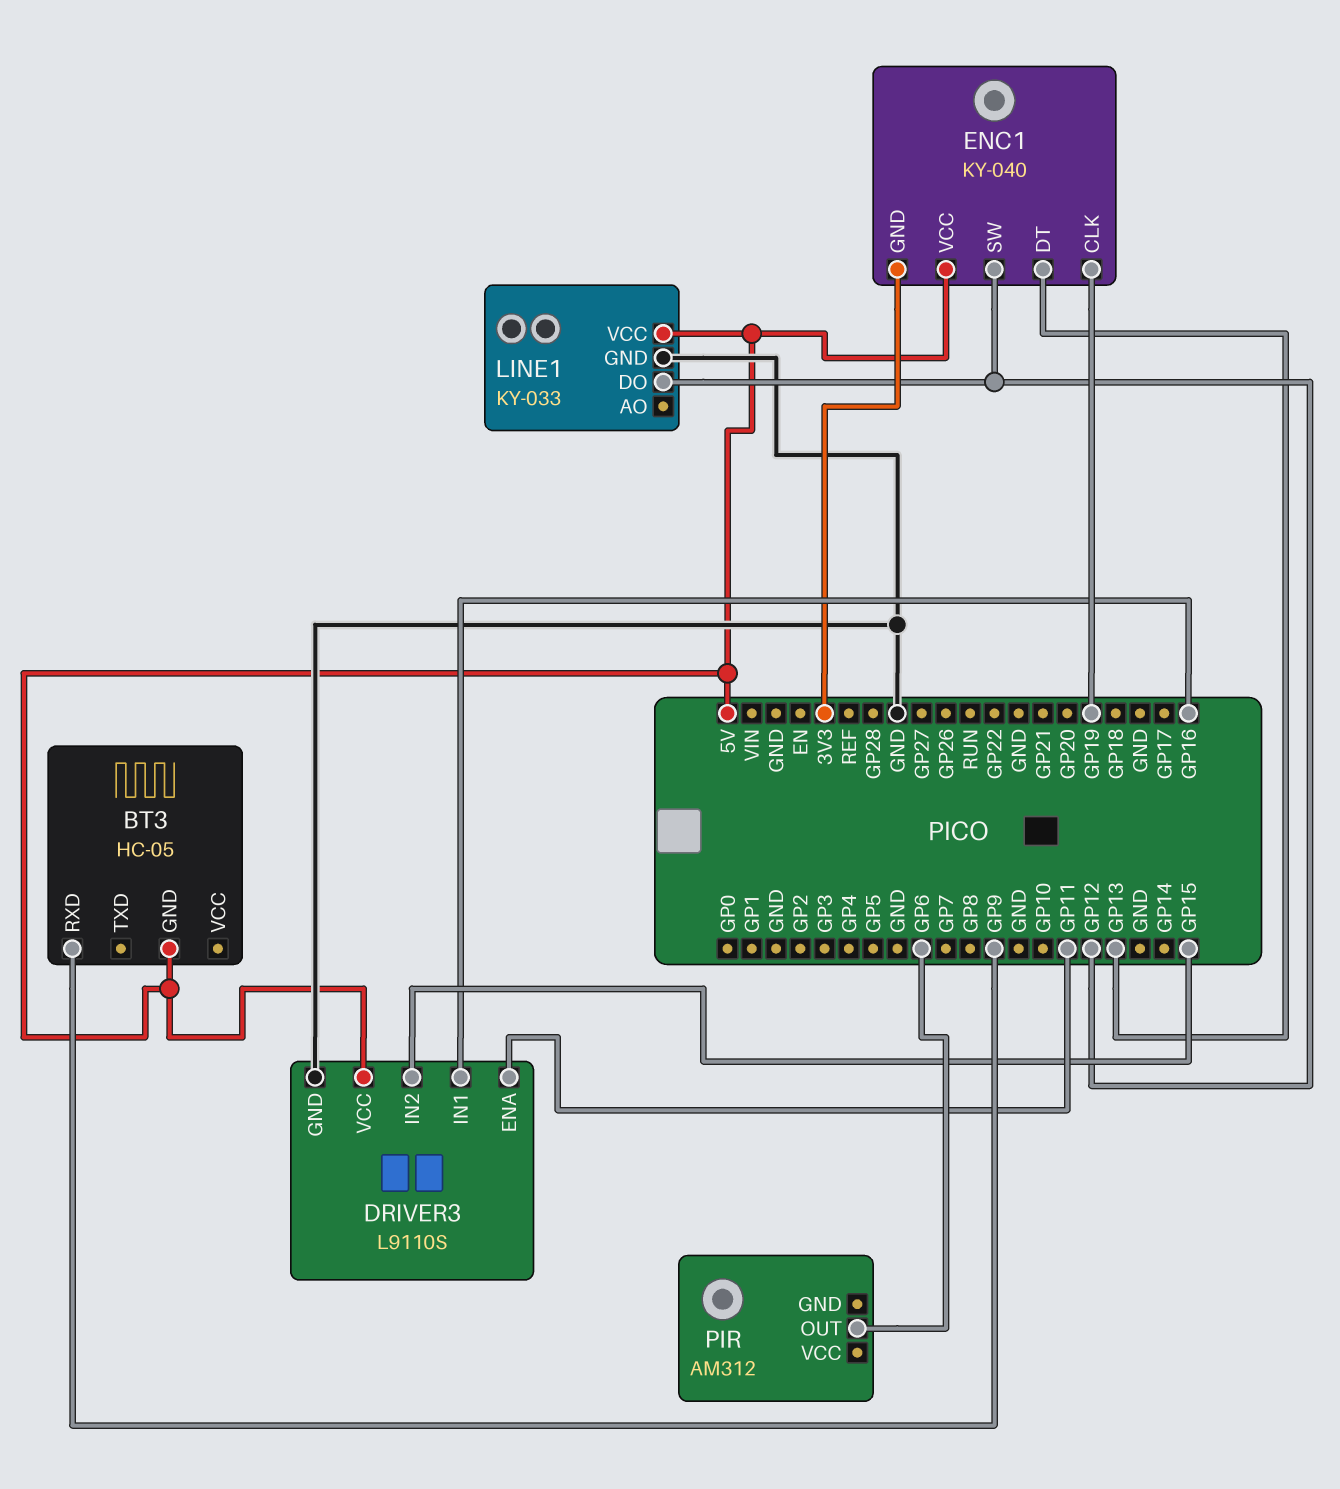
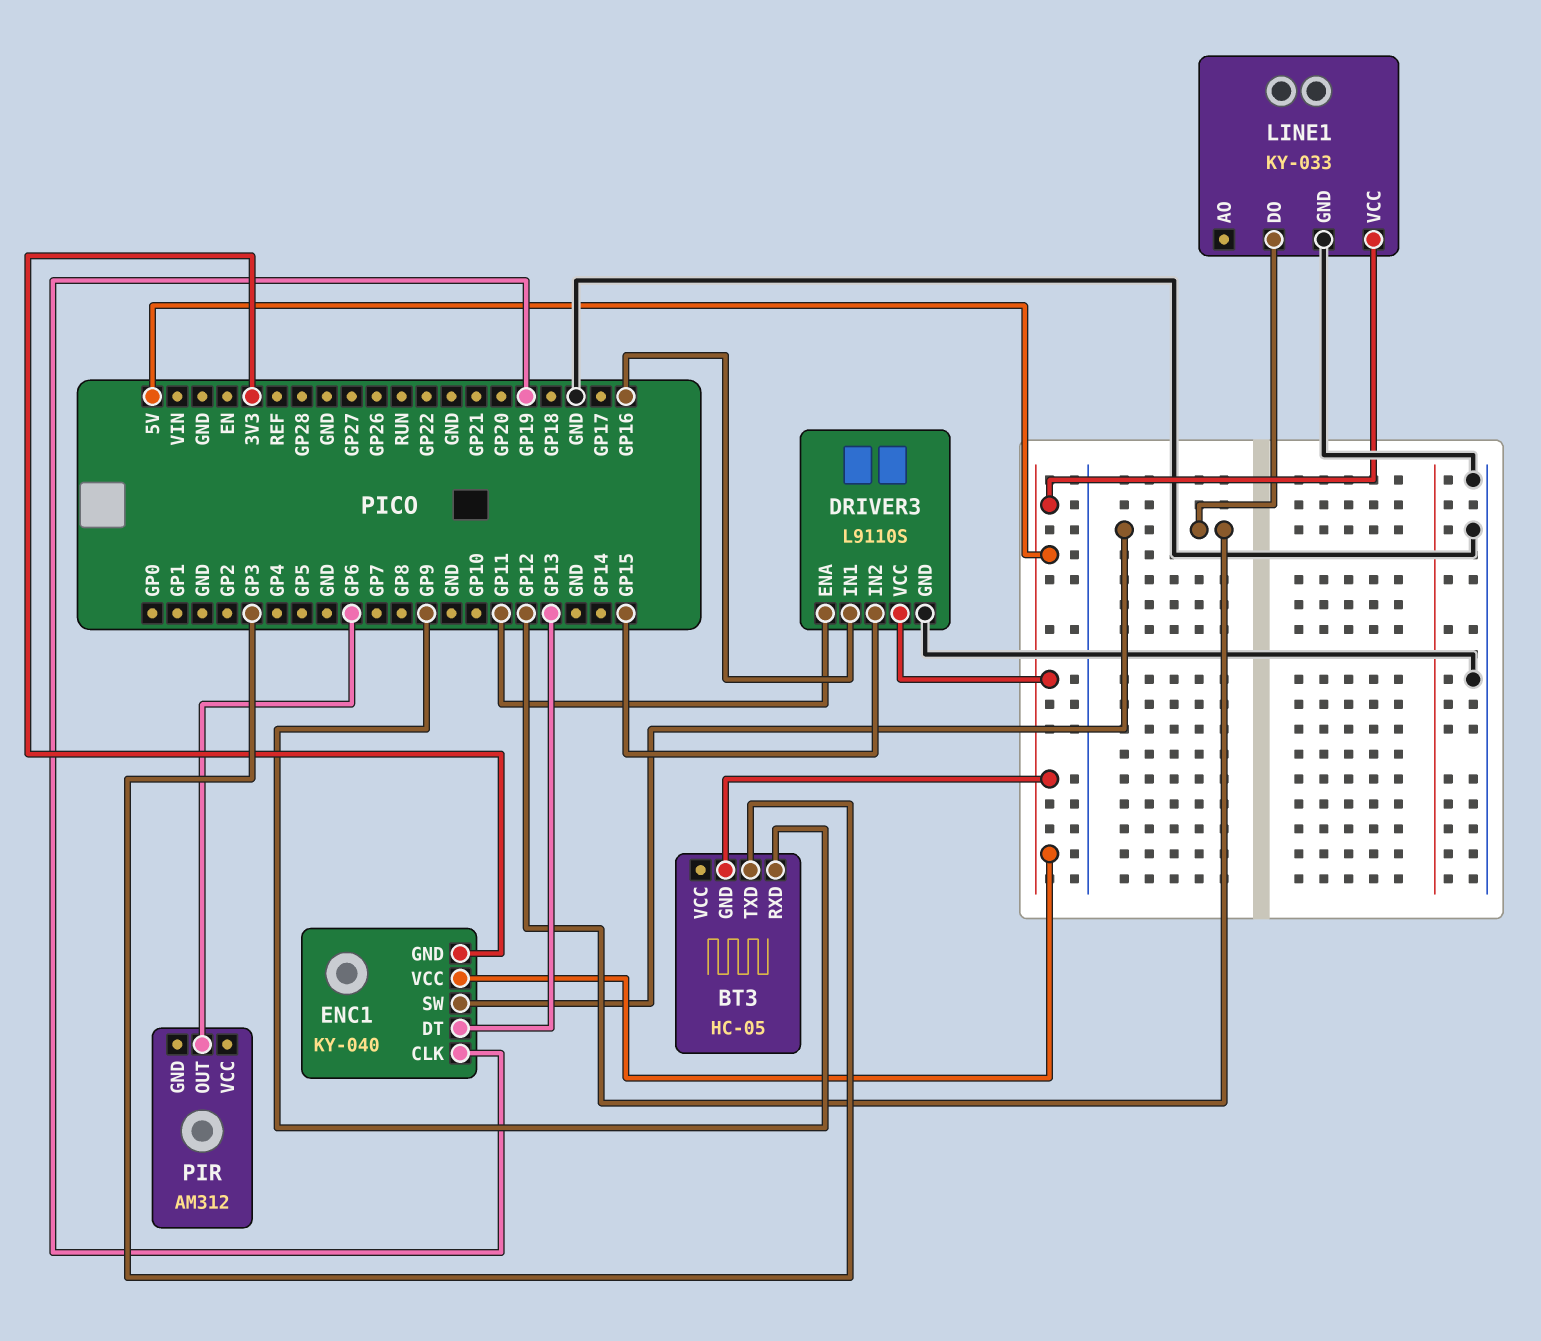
BT3 pin TXD: none -> GP3

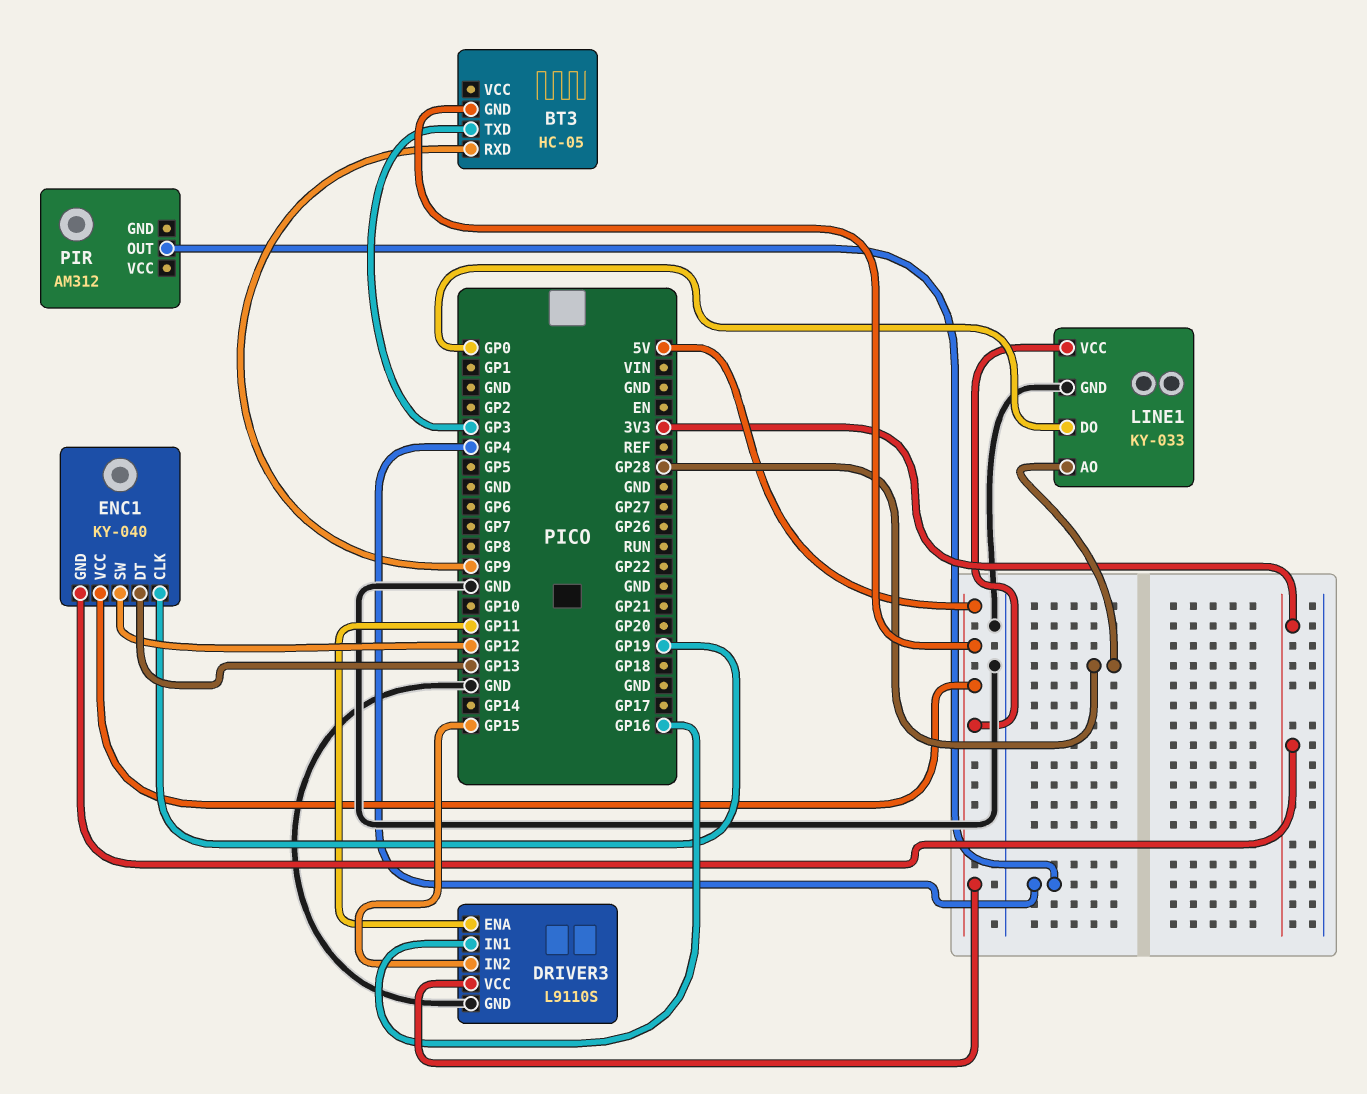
LINE1 pin AO: none -> GP28
LINE1 pin DO: GP12 -> GP0
PIR pin OUT: GP6 -> GP4

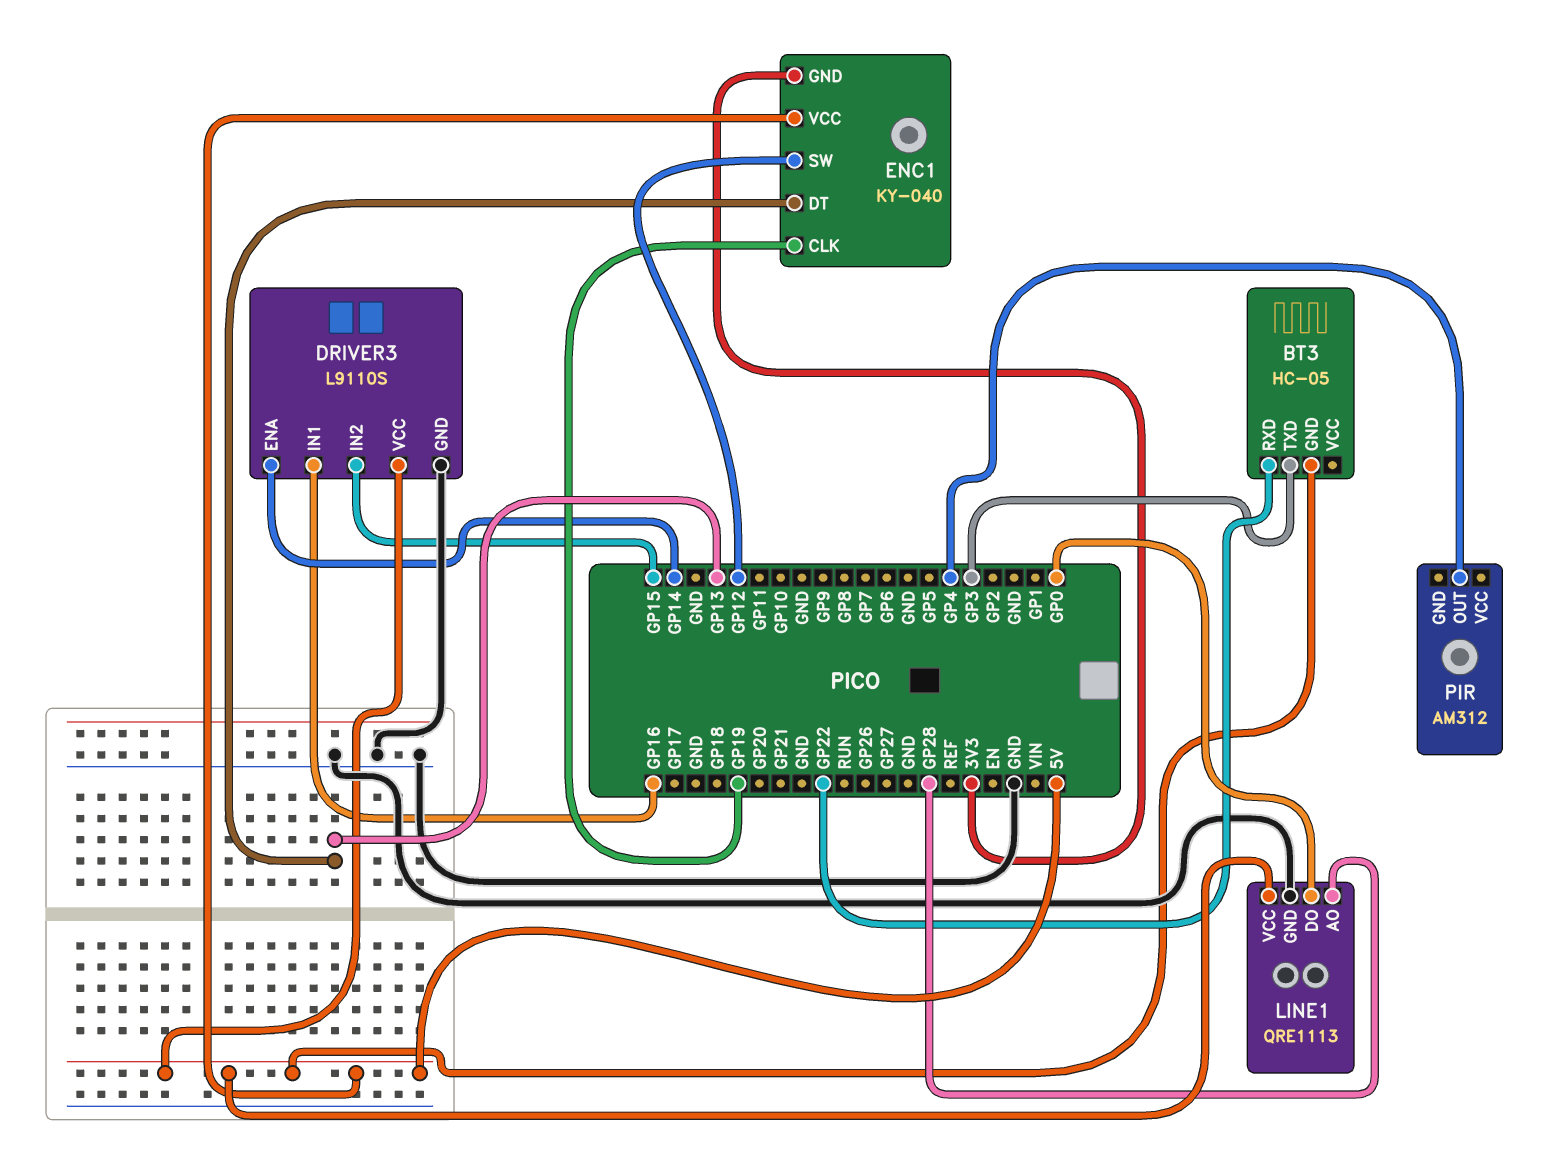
BT3 pin RXD: GP9 -> GP22
DRIVER3 pin ENA: GP11 -> GP14
LINE1: KY-033 -> QRE1113

